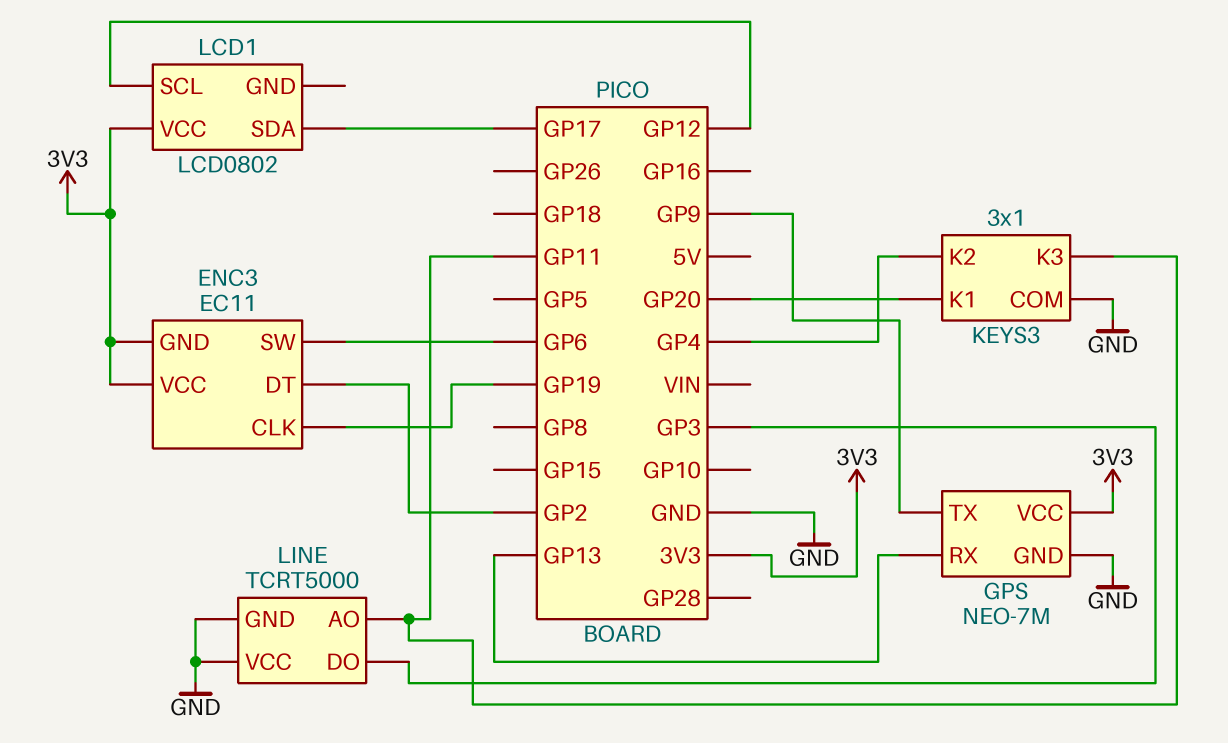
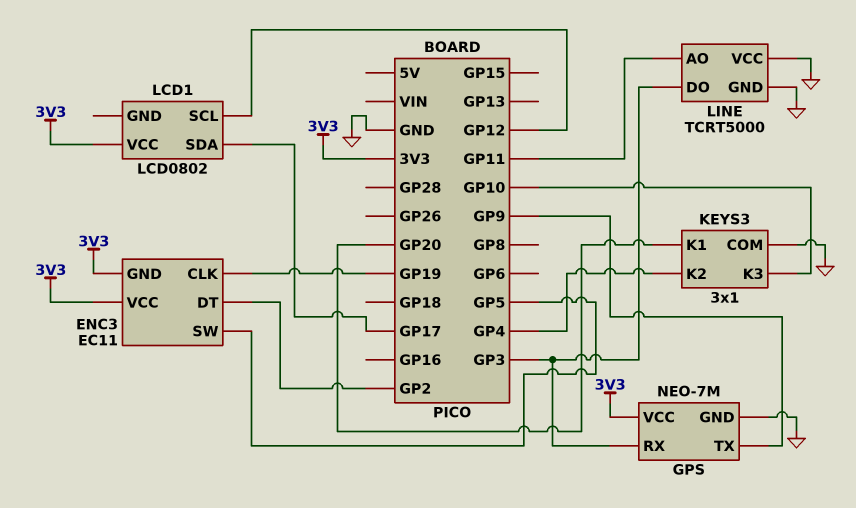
ENC3 pin SW: GP6 -> GP5
GPS pin RX: GP13 -> GP3
KEYS3 pin K3: GP11 -> GP10

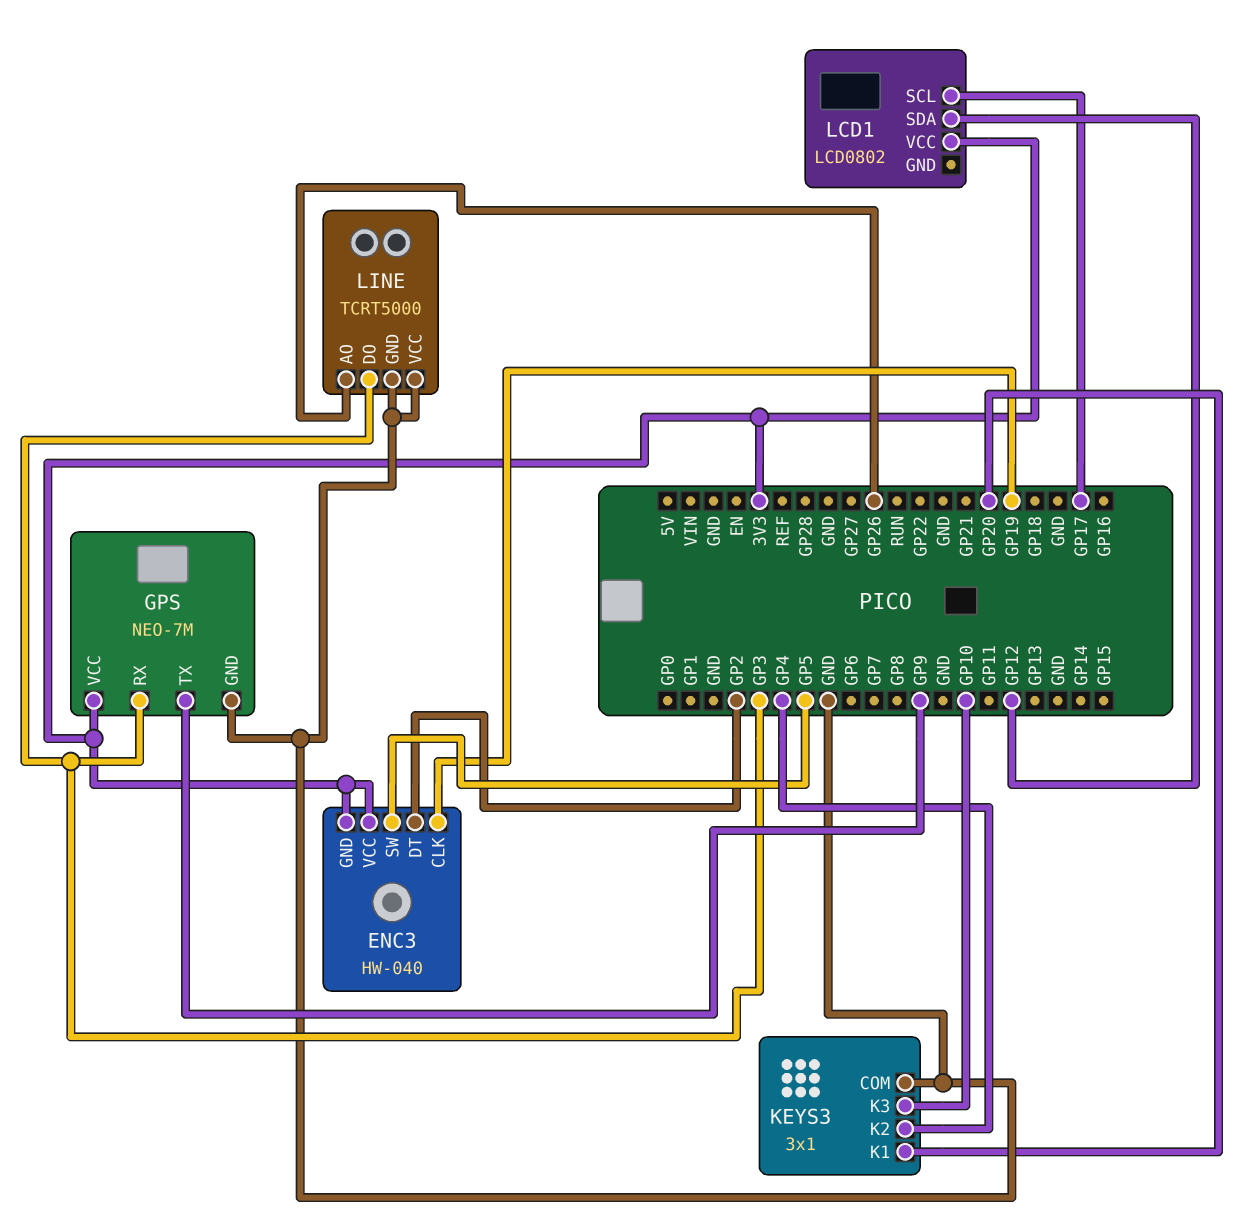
ENC3: EC11 -> HW-040
LCD1 pin SCL: GP12 -> GP17
LCD1 pin SDA: GP17 -> GP12
LINE pin AO: GP11 -> GP26

